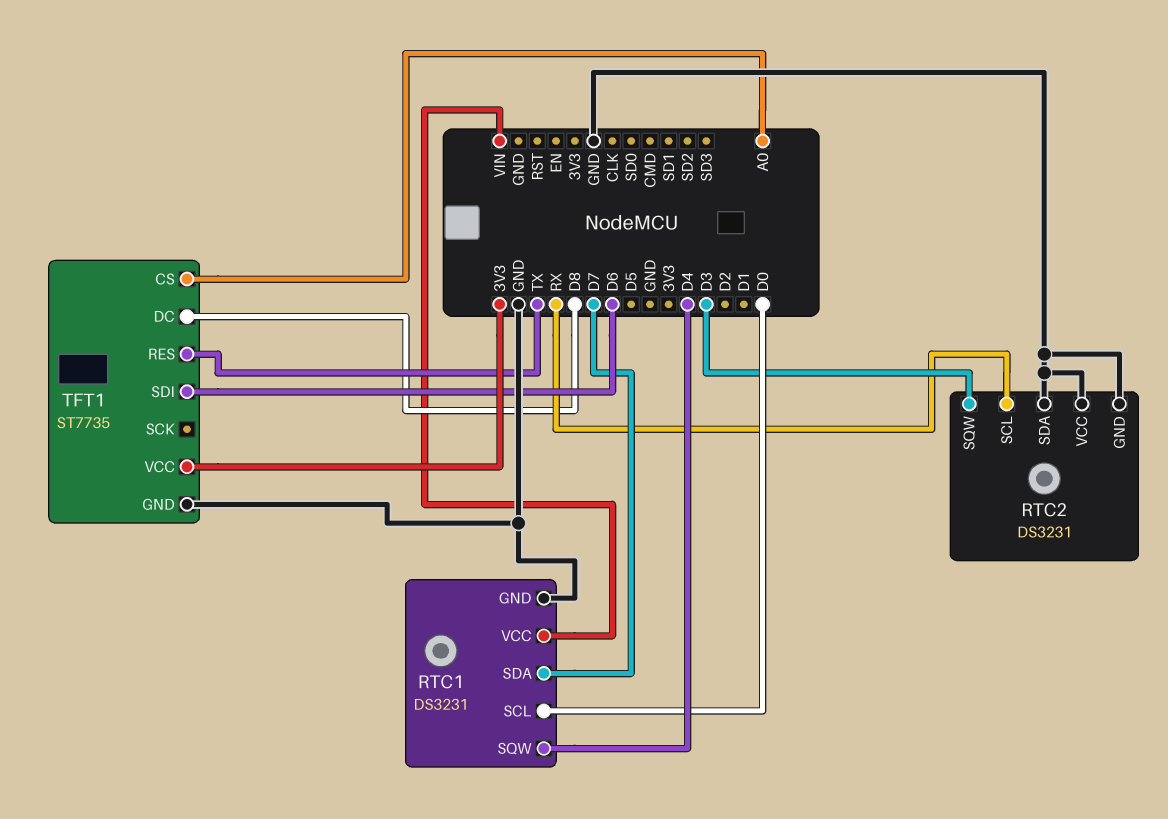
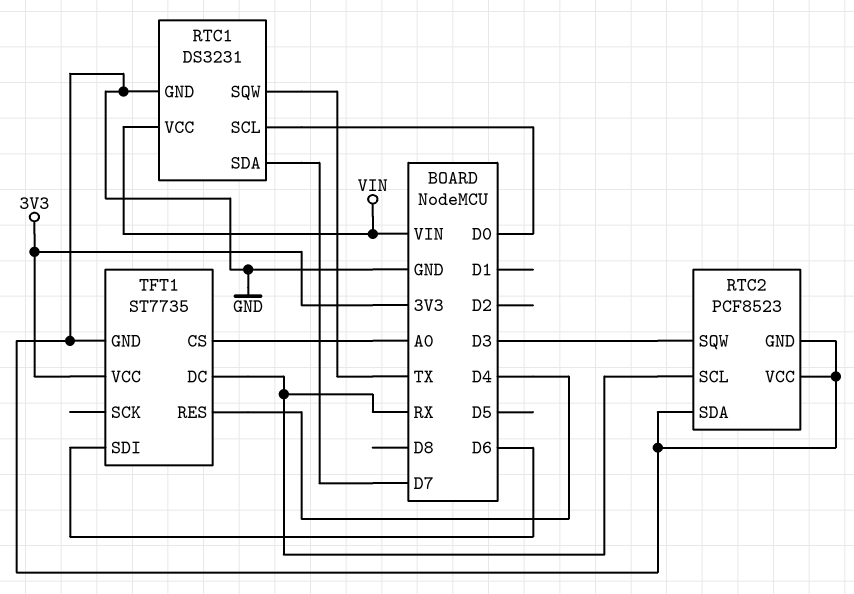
RTC1 pin SQW: D4 -> TX
RTC2: DS3231 -> PCF8523
TFT1 pin DC: D8 -> RX
TFT1 pin RES: TX -> D4

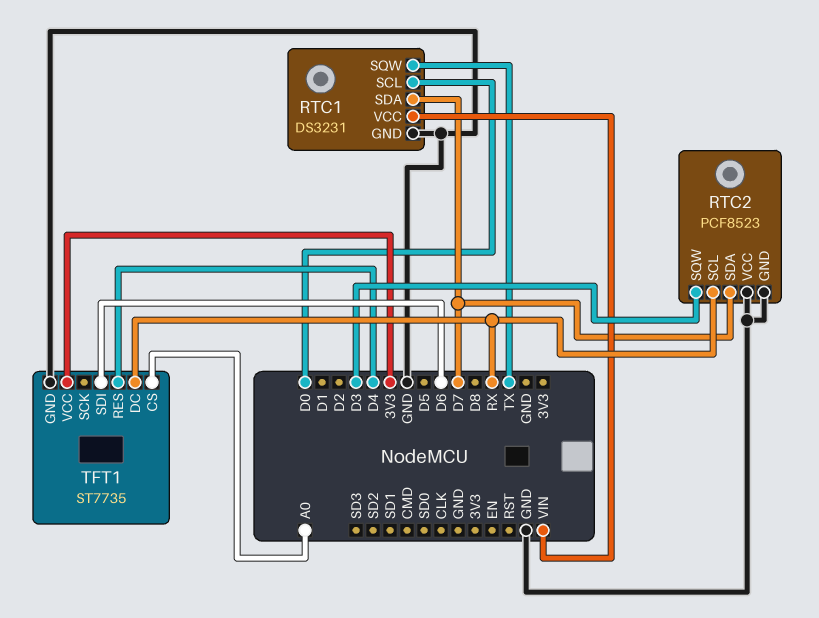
RTC2 pin SDA: GND -> D7

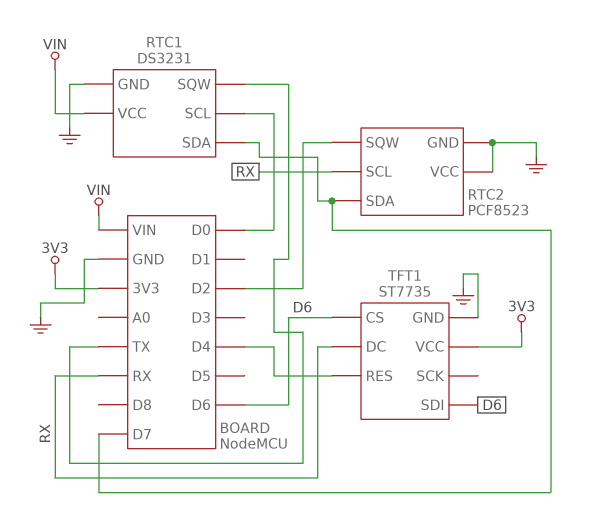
RTC2 pin SQW: D3 -> D2
TFT1 pin CS: A0 -> D6

